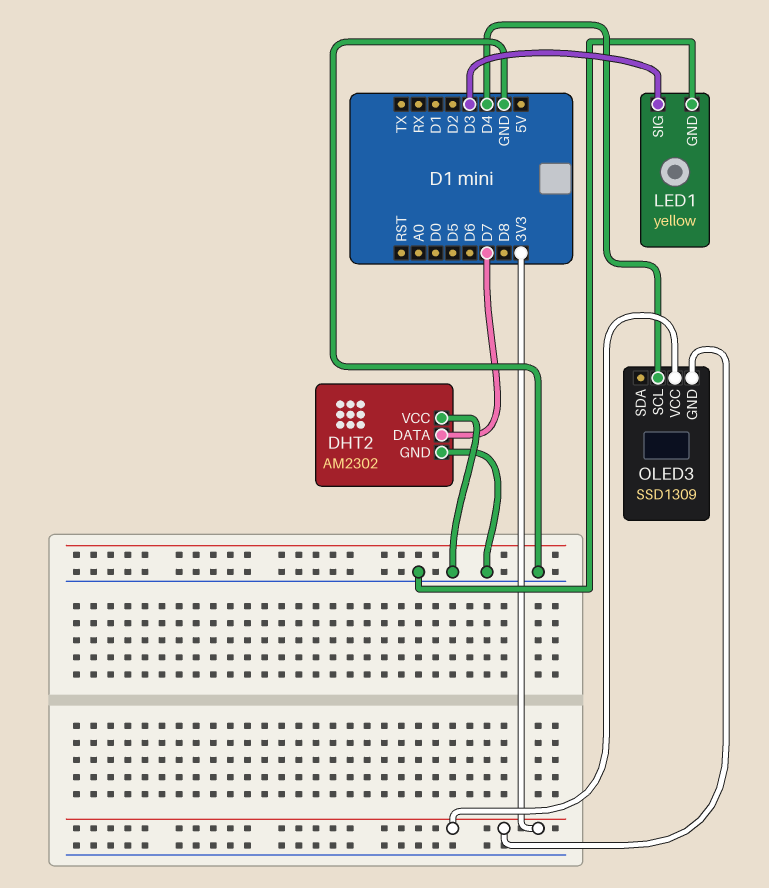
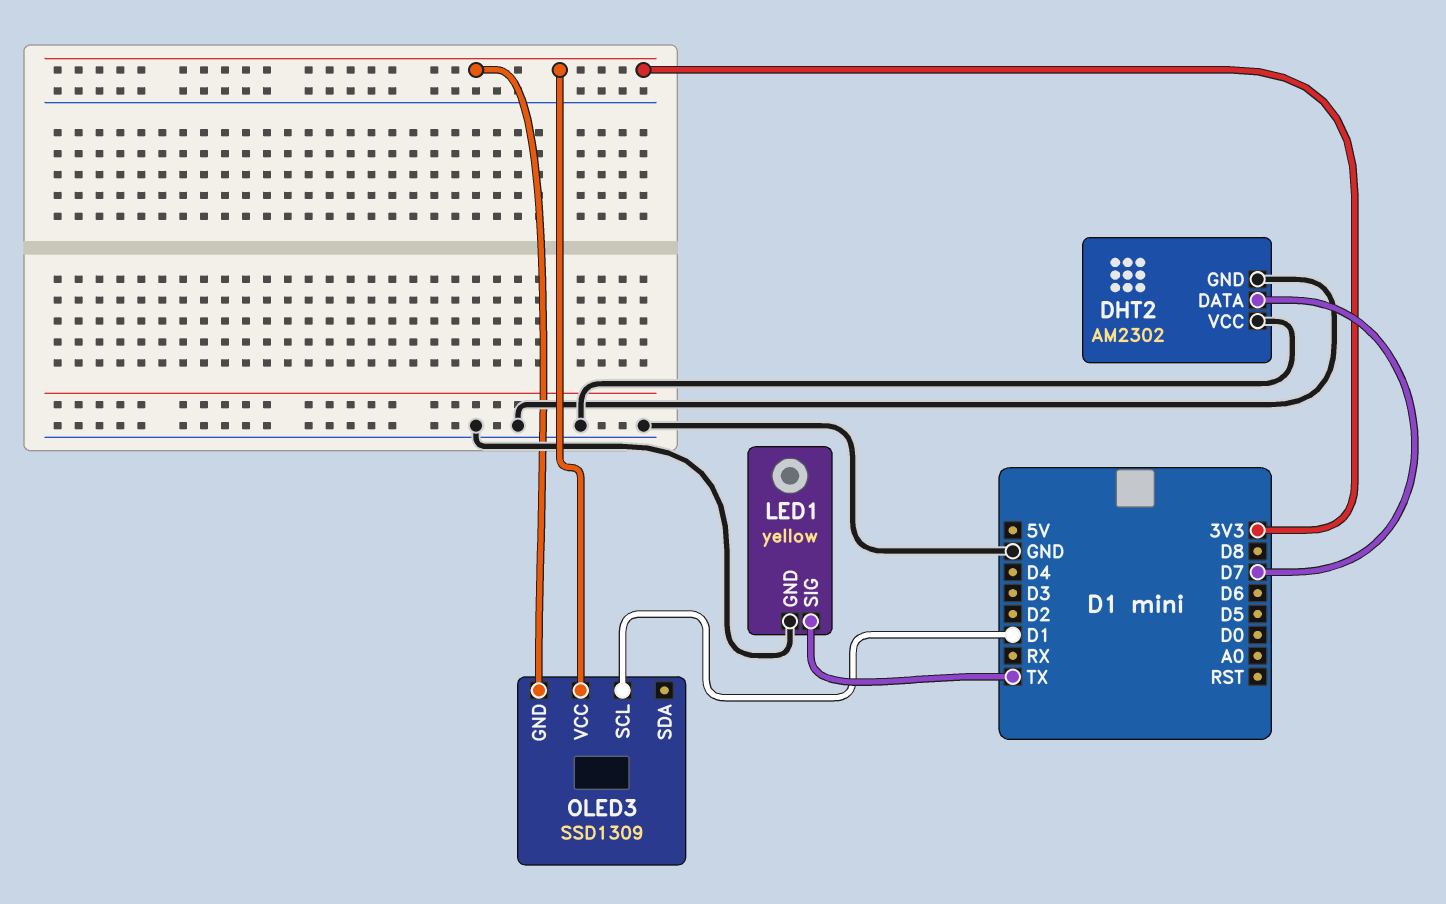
LED1 pin SIG: D3 -> TX
OLED3 pin SCL: D4 -> D1

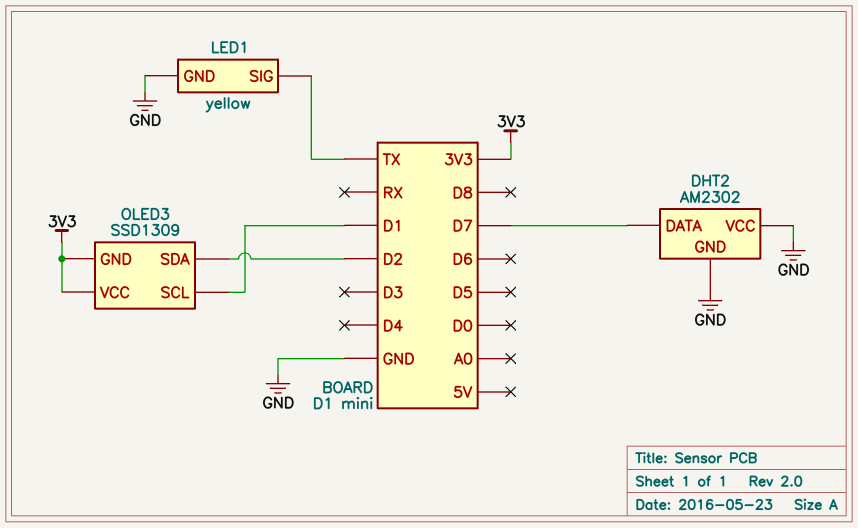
OLED3 pin SDA: none -> D2

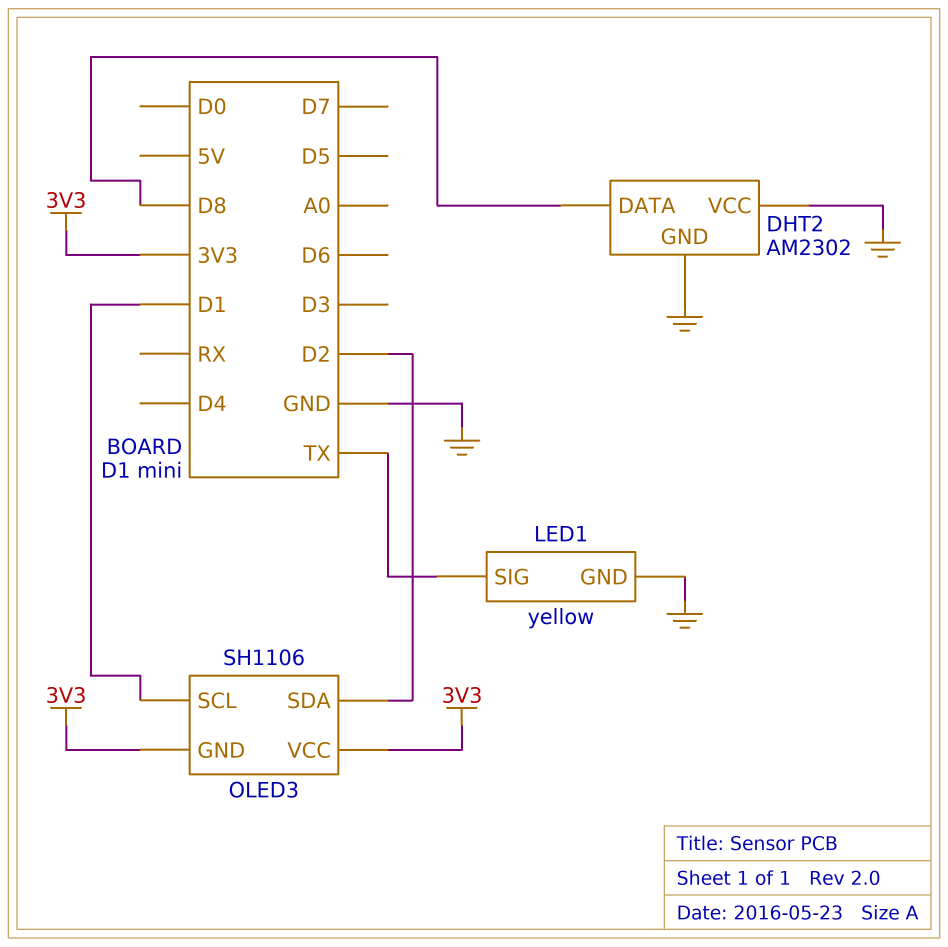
DHT2 pin DATA: D7 -> D8
OLED3: SSD1309 -> SH1106

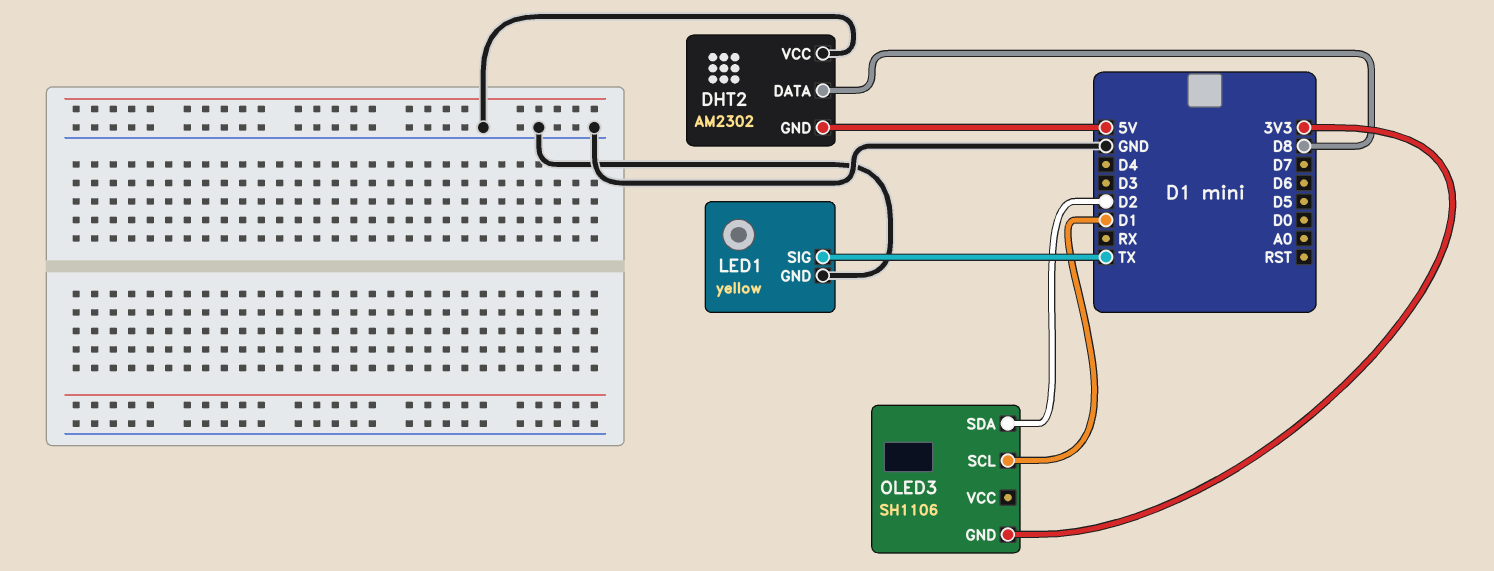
DHT2 pin GND: GND -> 5V
OLED3 pin VCC: 3V3 -> none

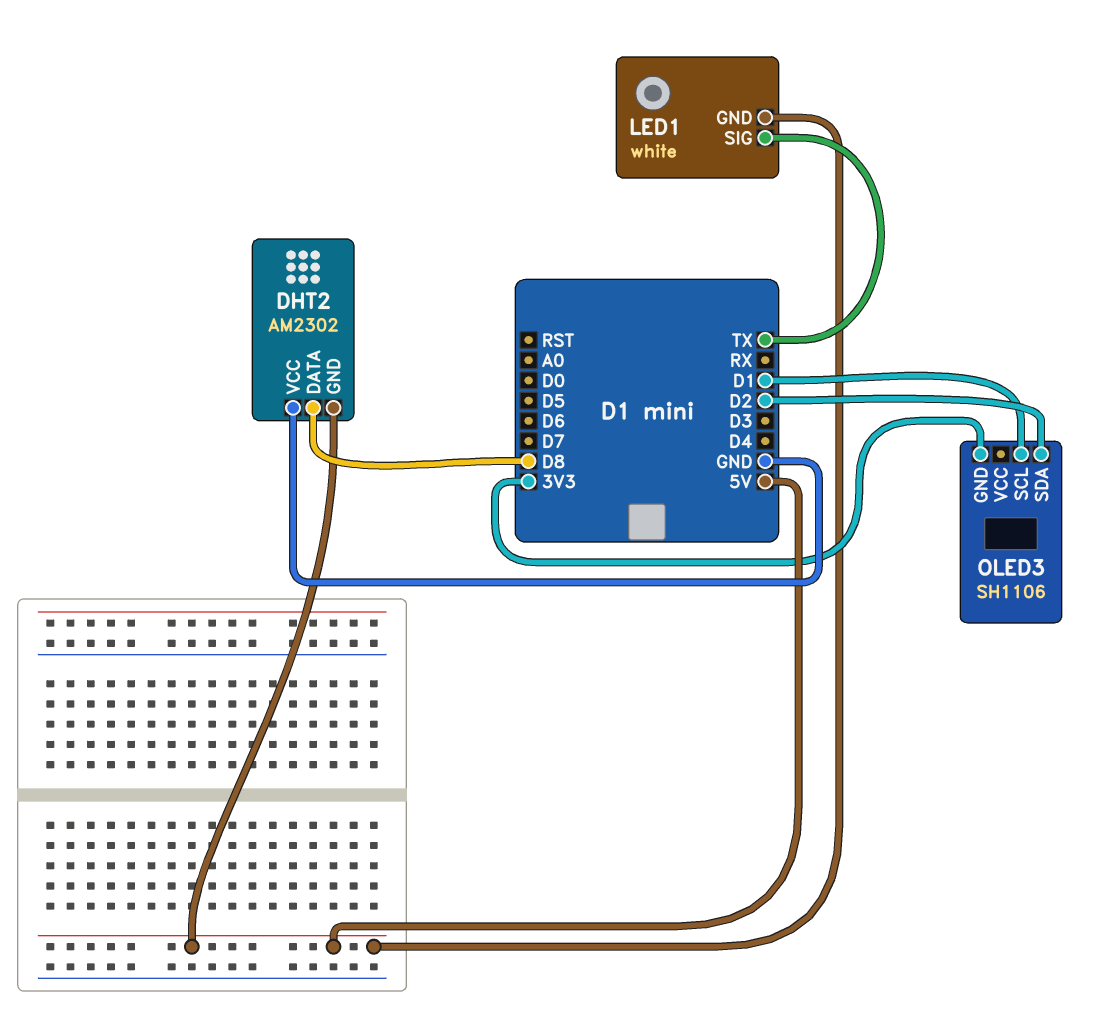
LED1: yellow -> white
LED1 pin GND: GND -> 5V

